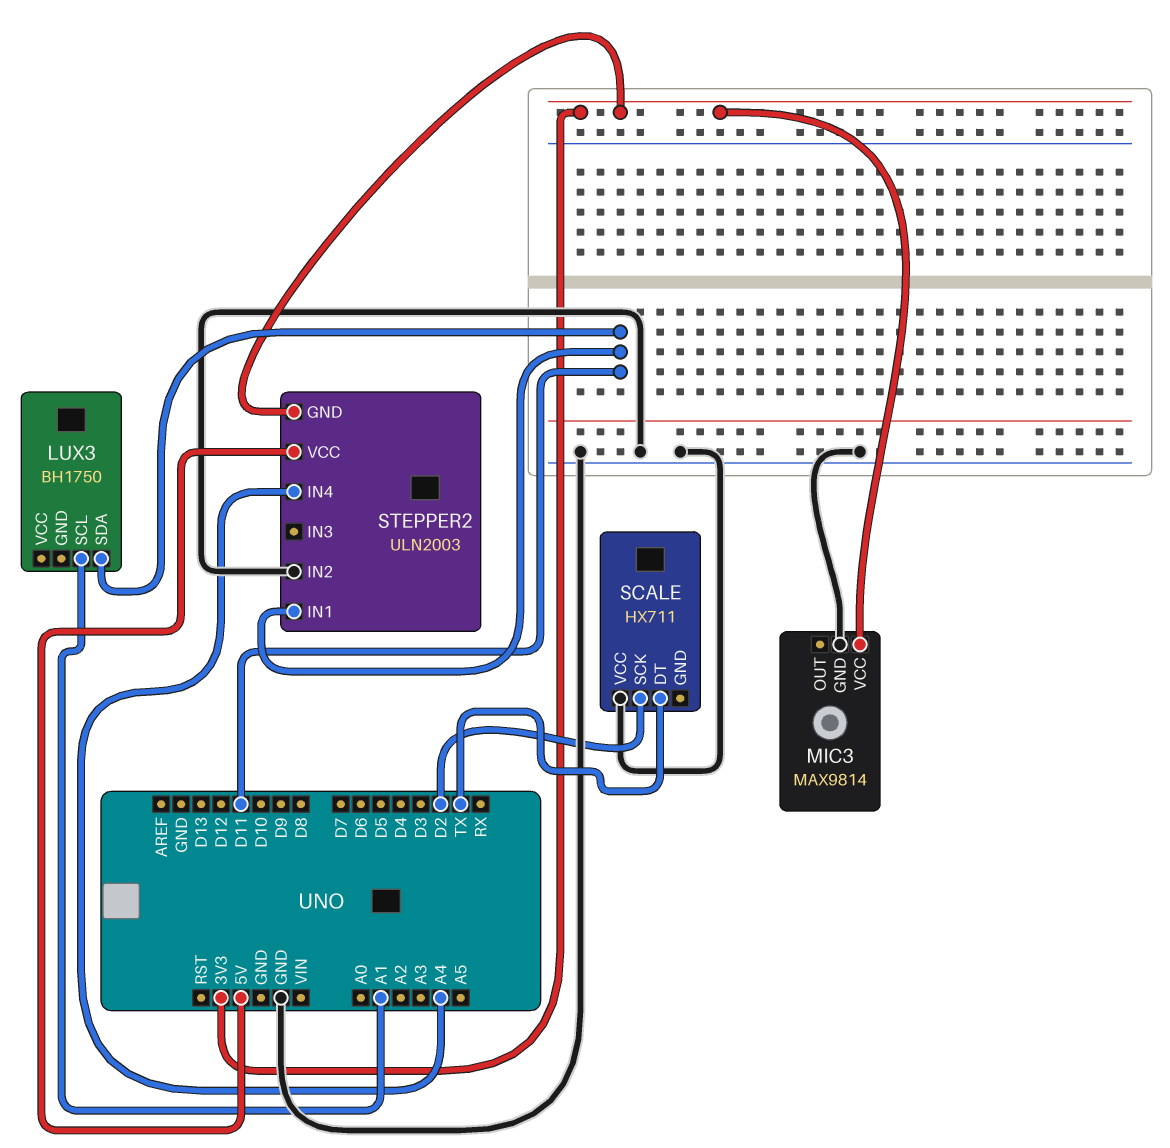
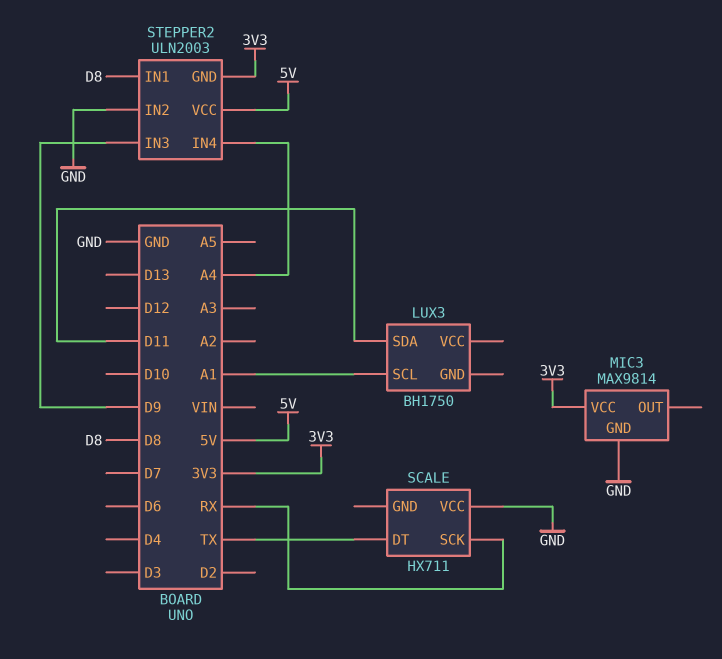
SCALE pin SCK: D2 -> RX
STEPPER2 pin IN1: D11 -> D8
STEPPER2 pin IN3: none -> D9

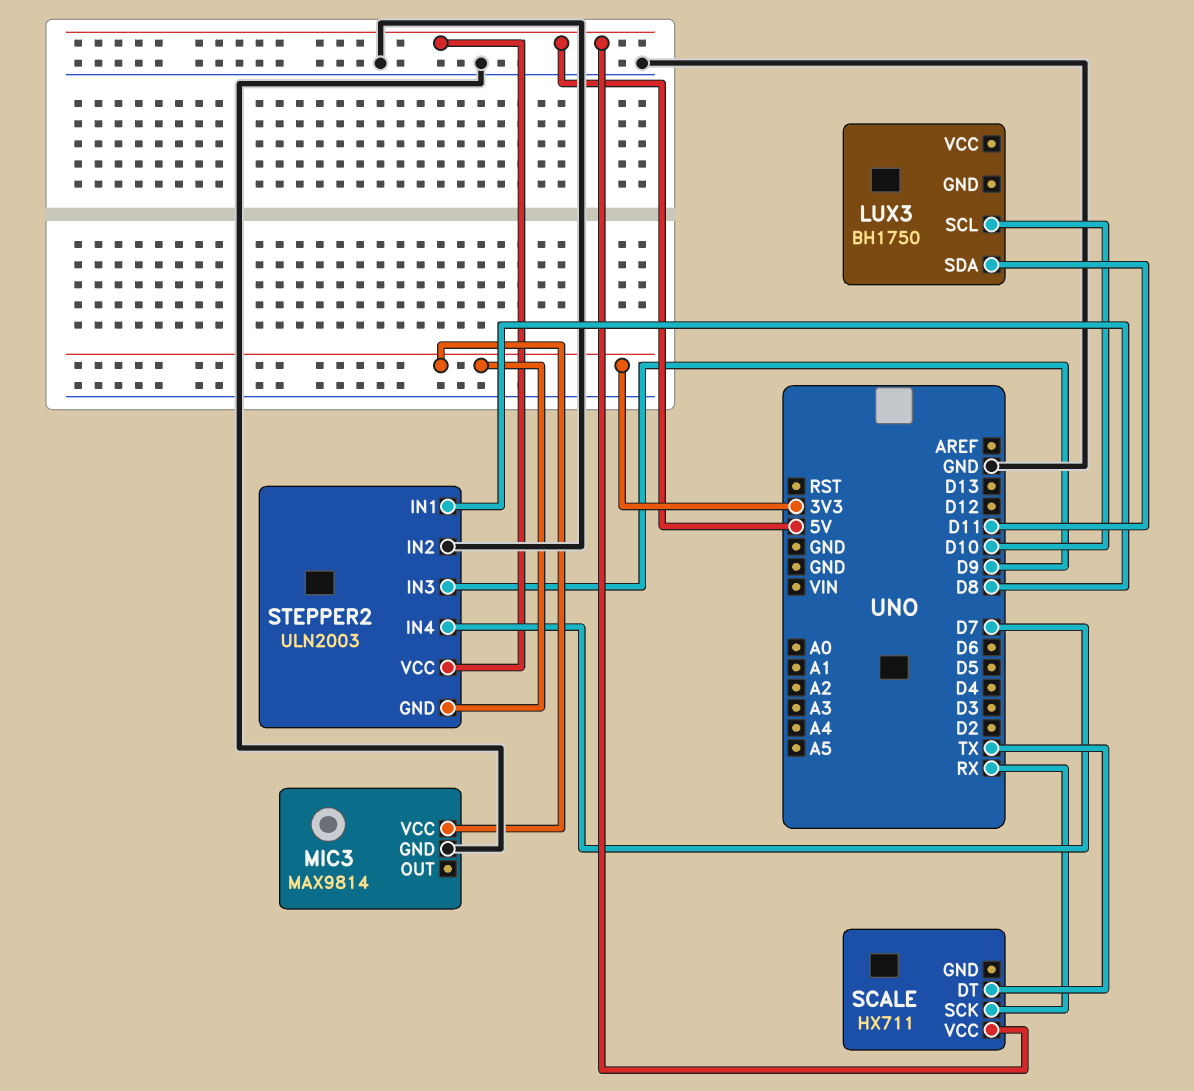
LUX3 pin SCL: A1 -> D10
SCALE pin VCC: GND -> 5V
STEPPER2 pin IN4: A4 -> D7

